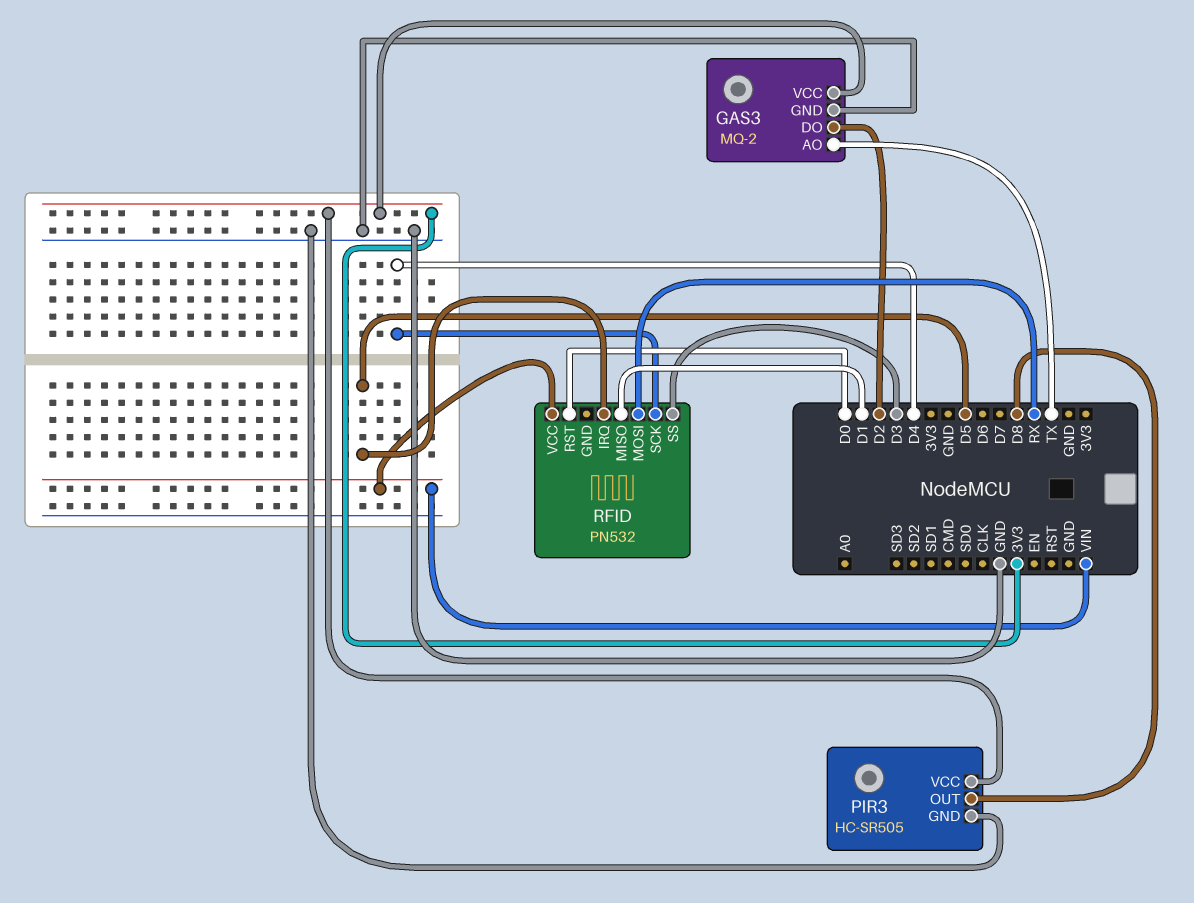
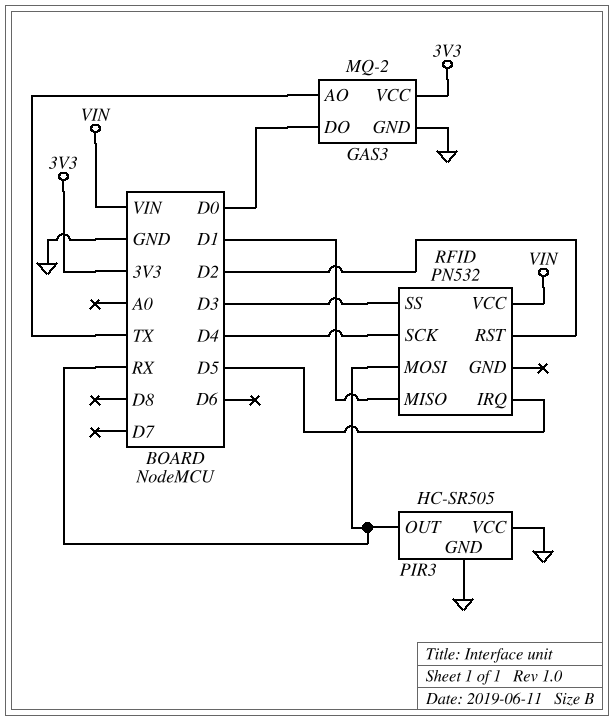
GAS3 pin DO: D2 -> D0
PIR3 pin OUT: D8 -> RX
PIR3 pin VCC: 3V3 -> GND
RFID pin RST: D0 -> D2

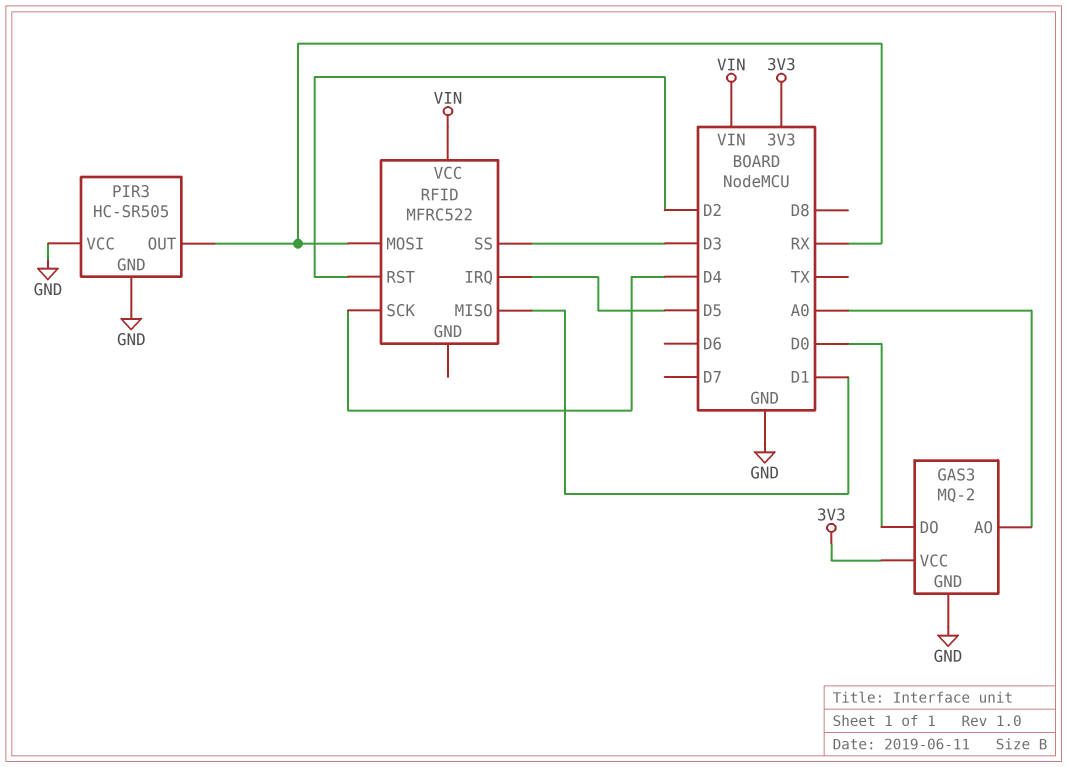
GAS3 pin AO: TX -> A0
RFID: PN532 -> MFRC522

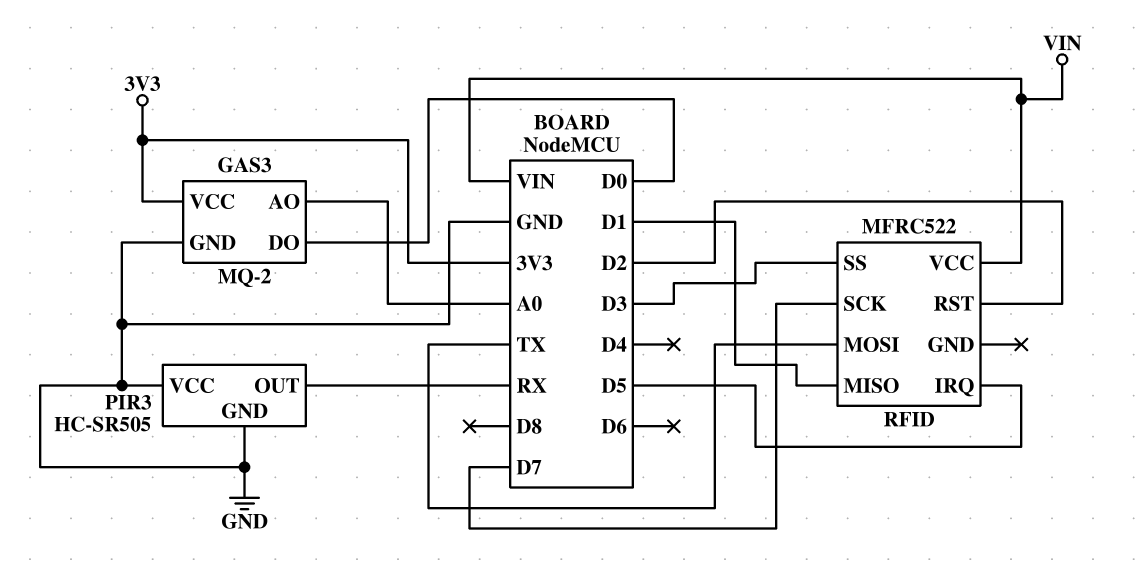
RFID pin MOSI: RX -> TX
RFID pin SCK: D4 -> D7

